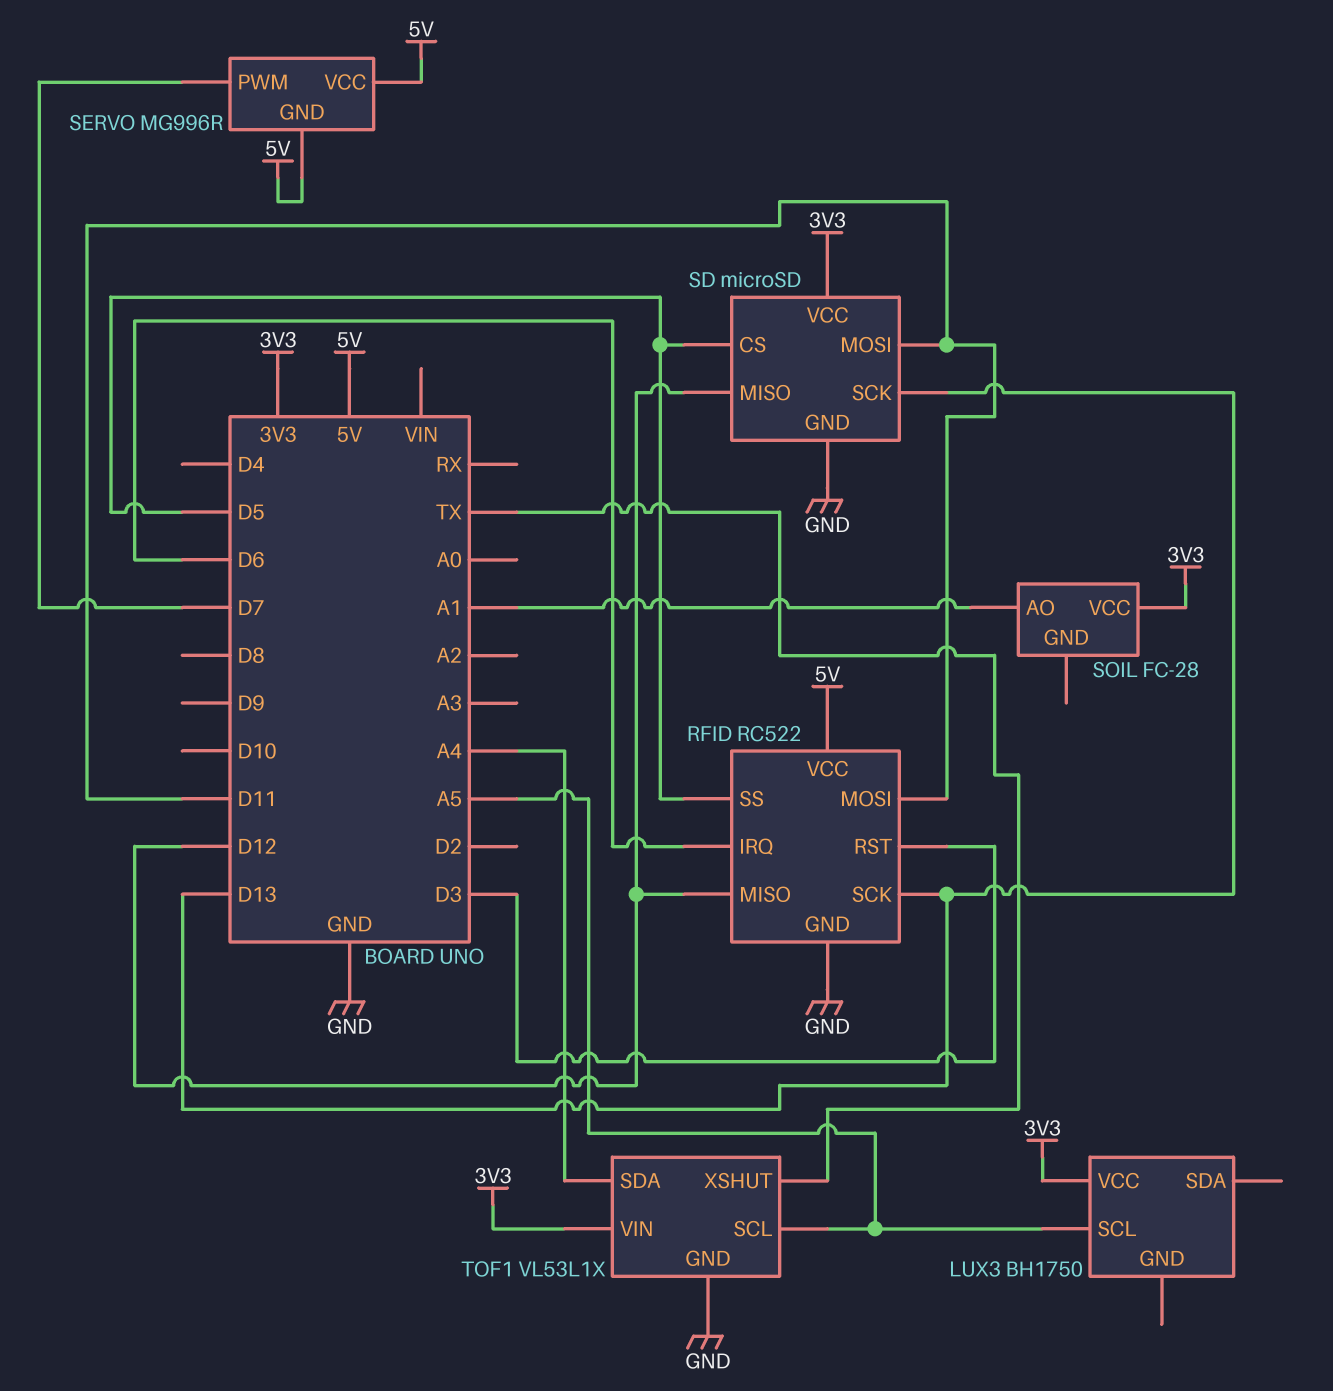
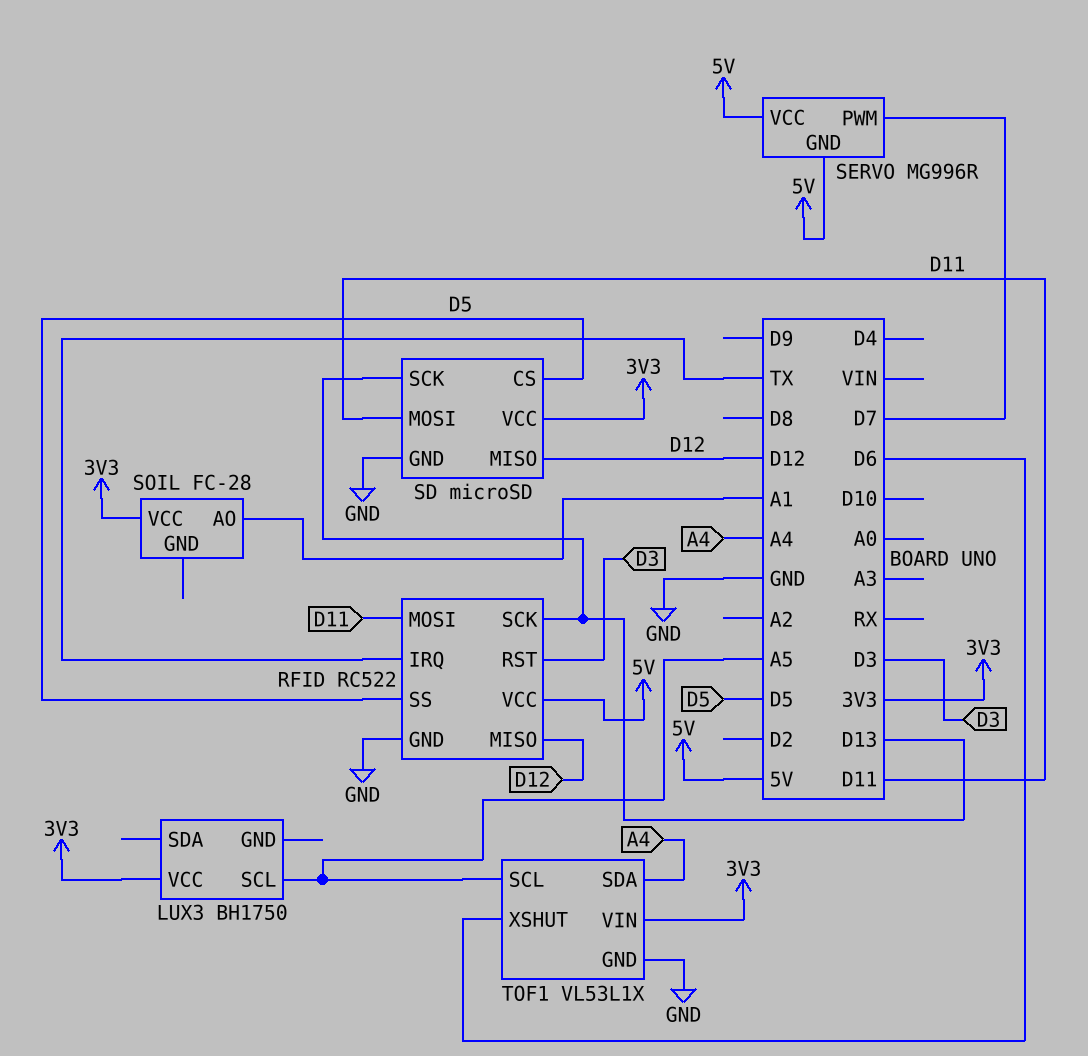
RFID pin IRQ: D6 -> TX
TOF1 pin XSHUT: TX -> D6

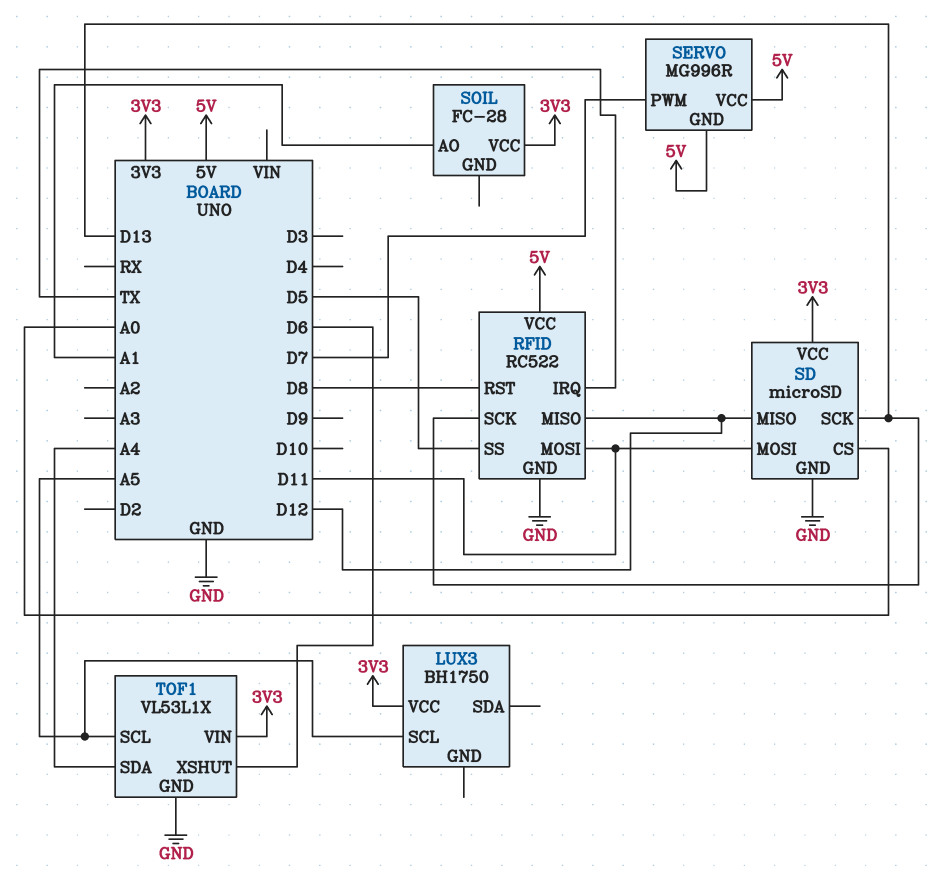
RFID pin RST: D3 -> D8
SD pin CS: D5 -> A0

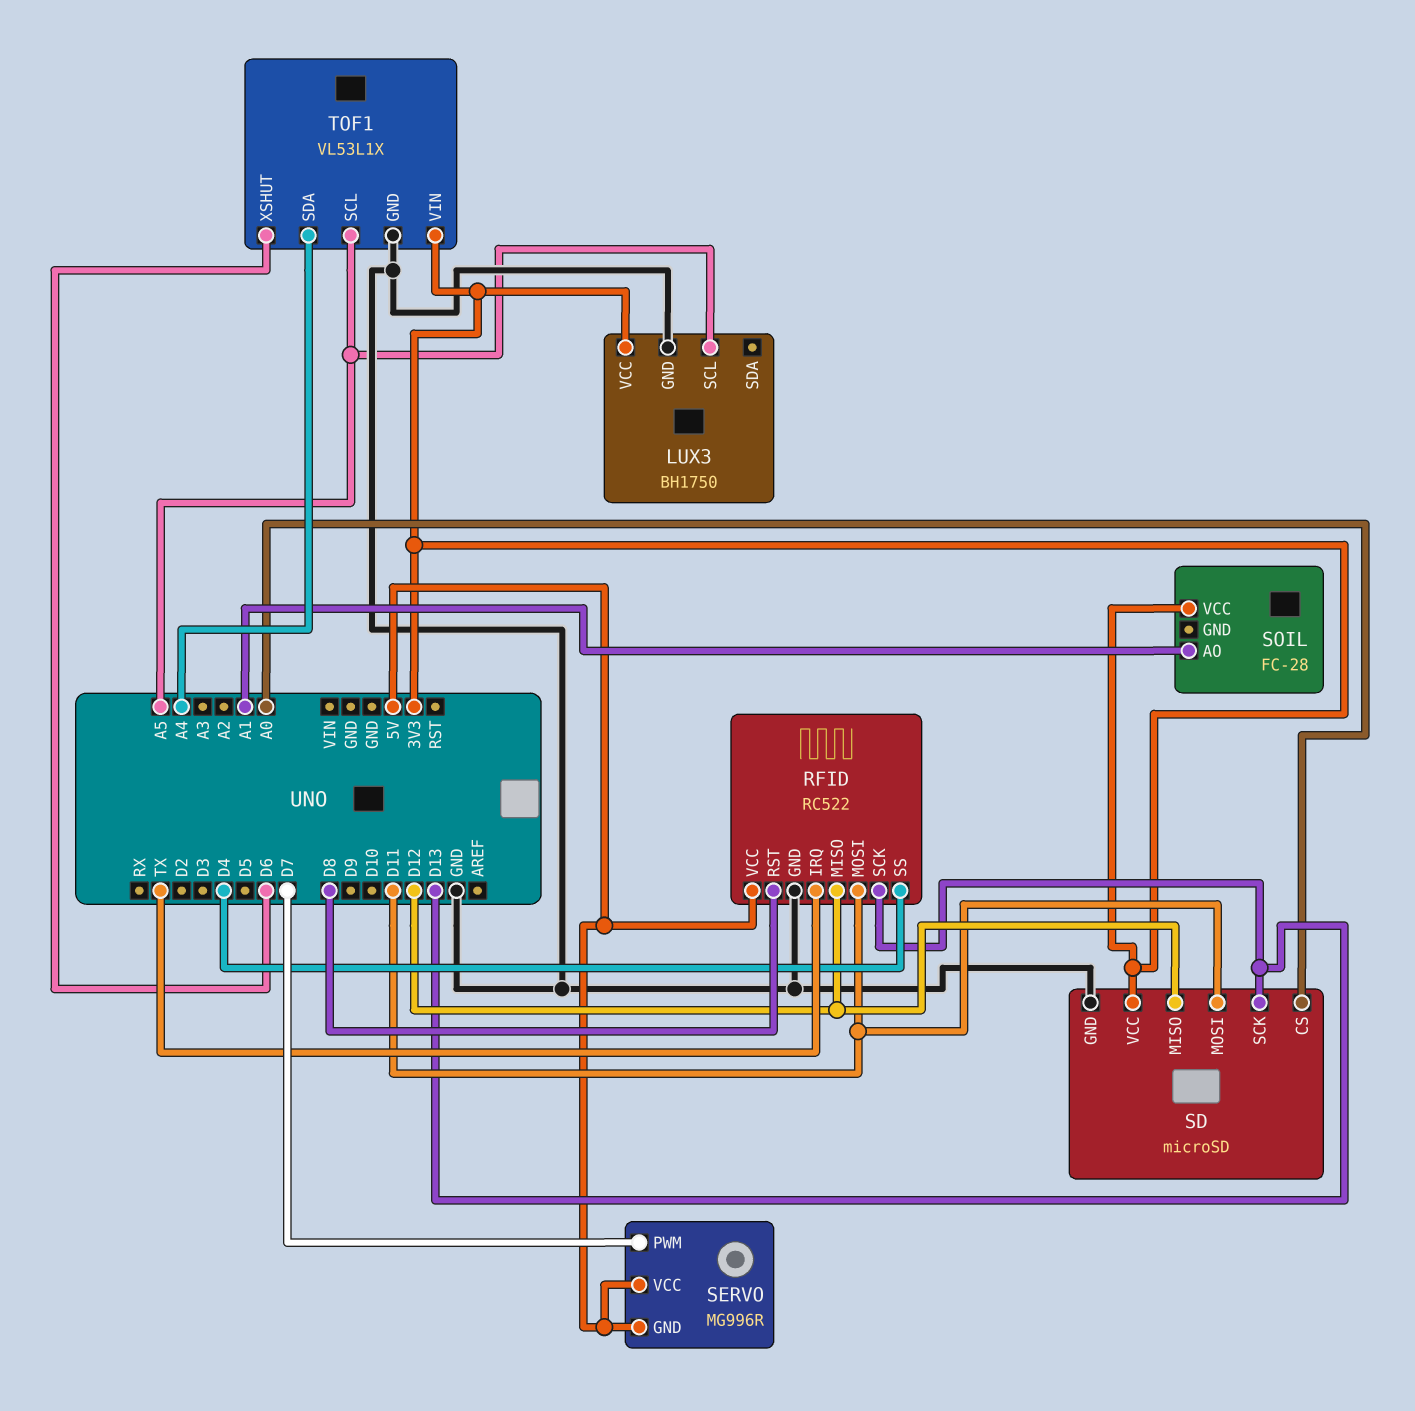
LUX3 pin GND: none -> GND
RFID pin SS: D5 -> D4

